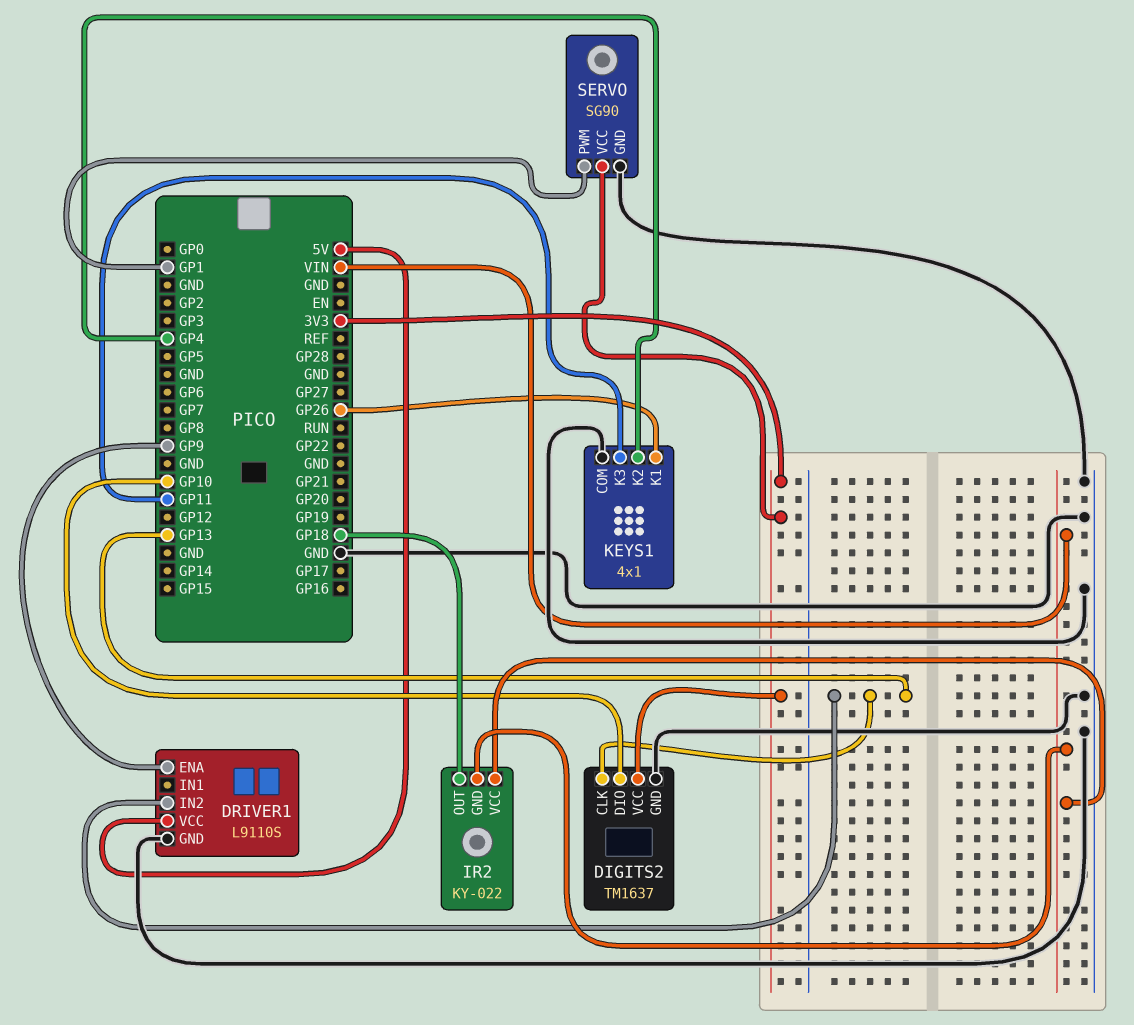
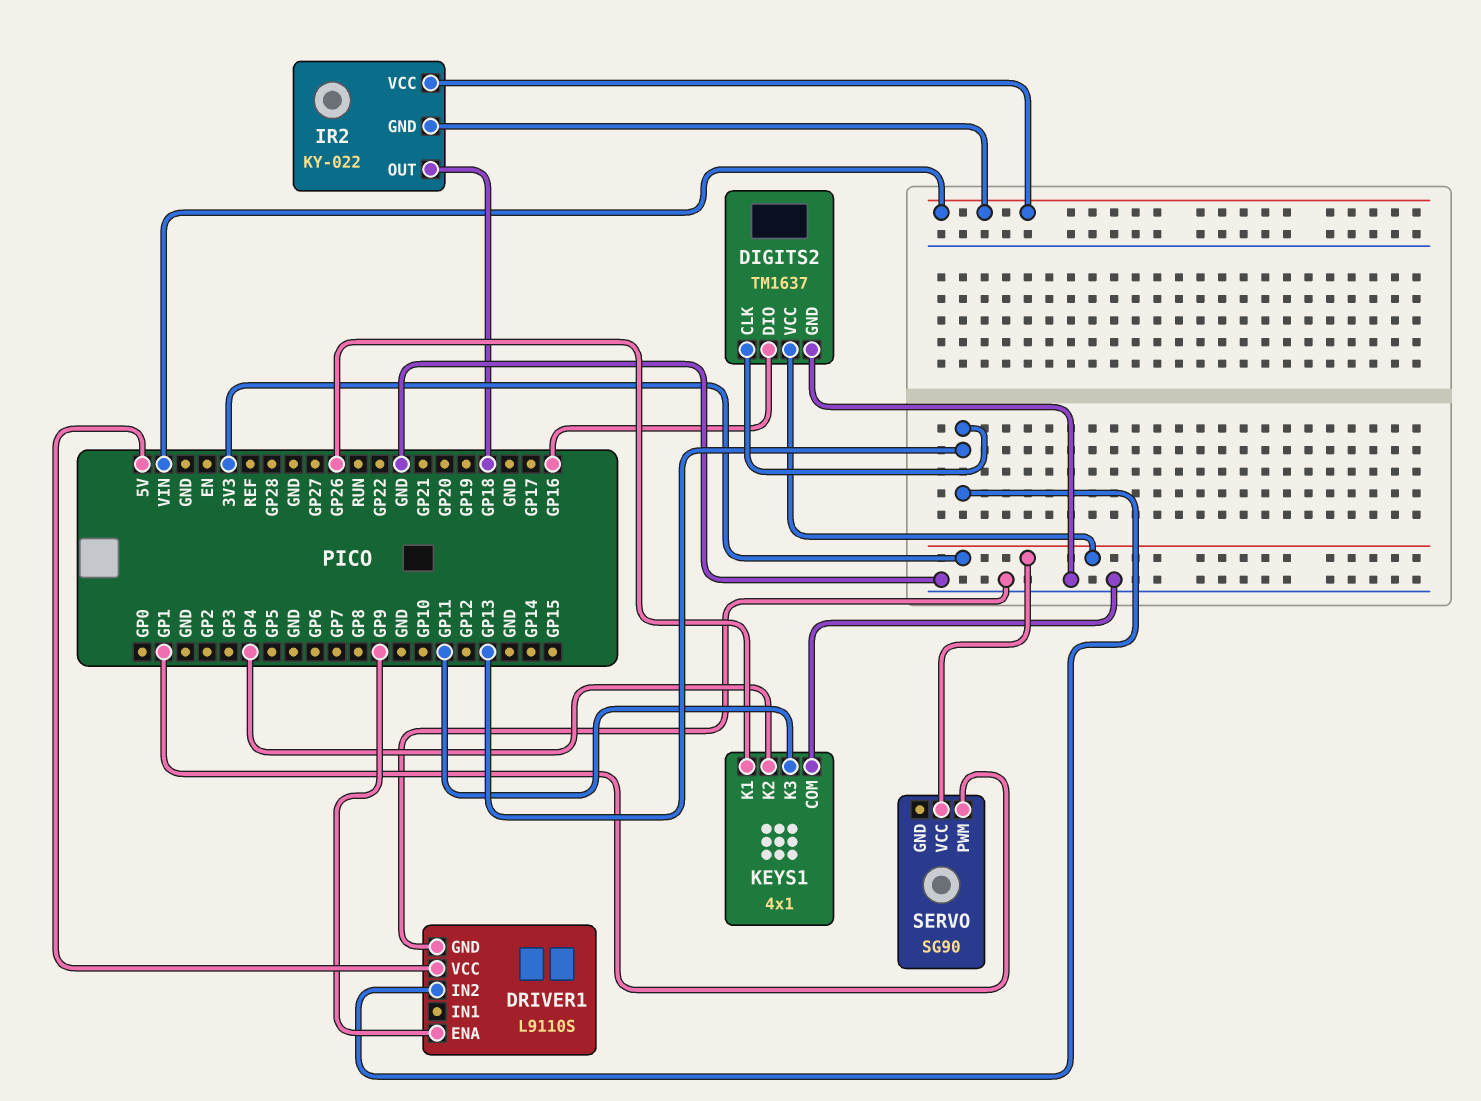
DIGITS2 pin DIO: GP10 -> GP16
SERVO pin GND: GND -> none

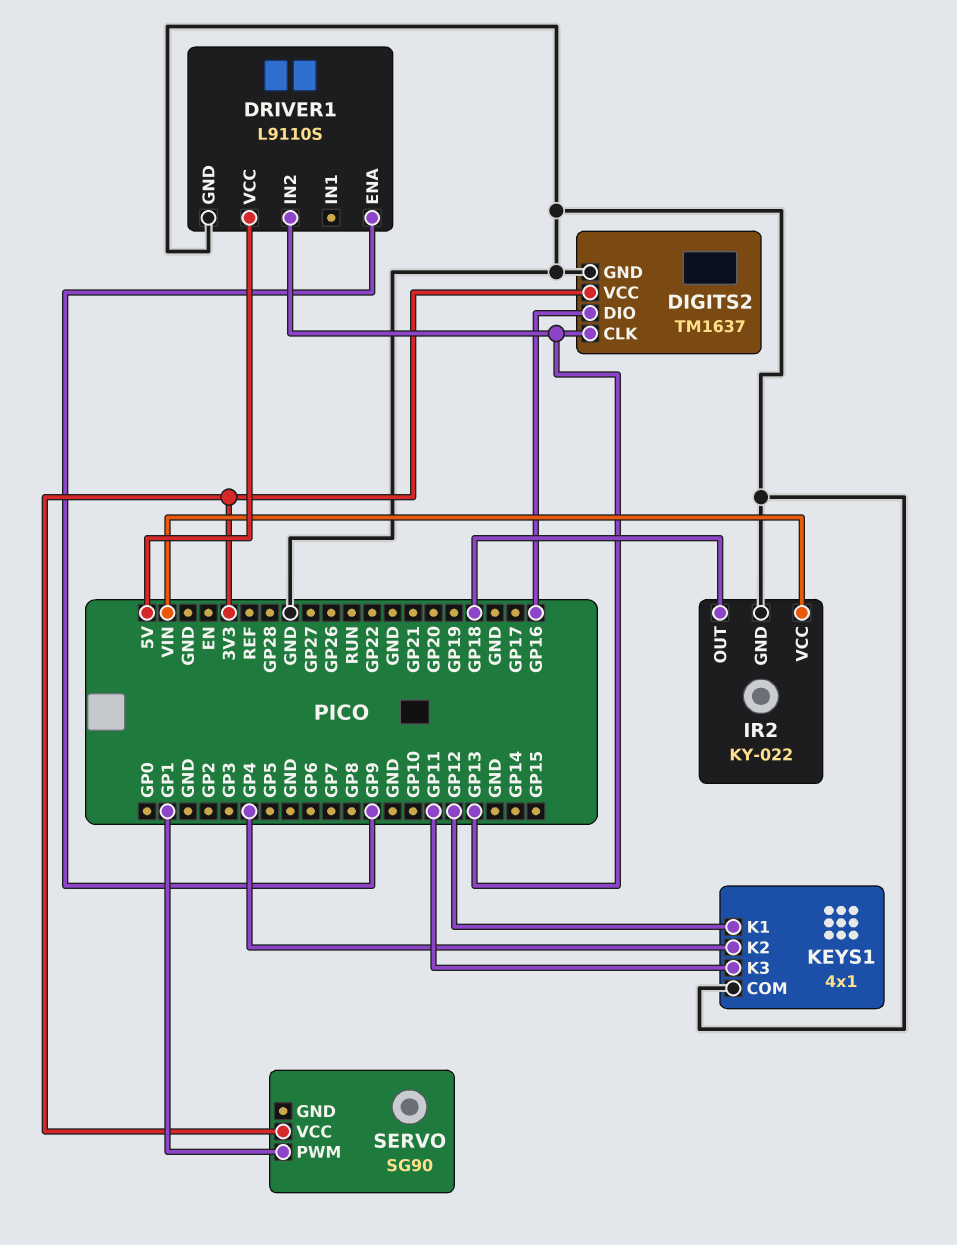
IR2 pin GND: VIN -> GND
KEYS1 pin K1: GP26 -> GP12

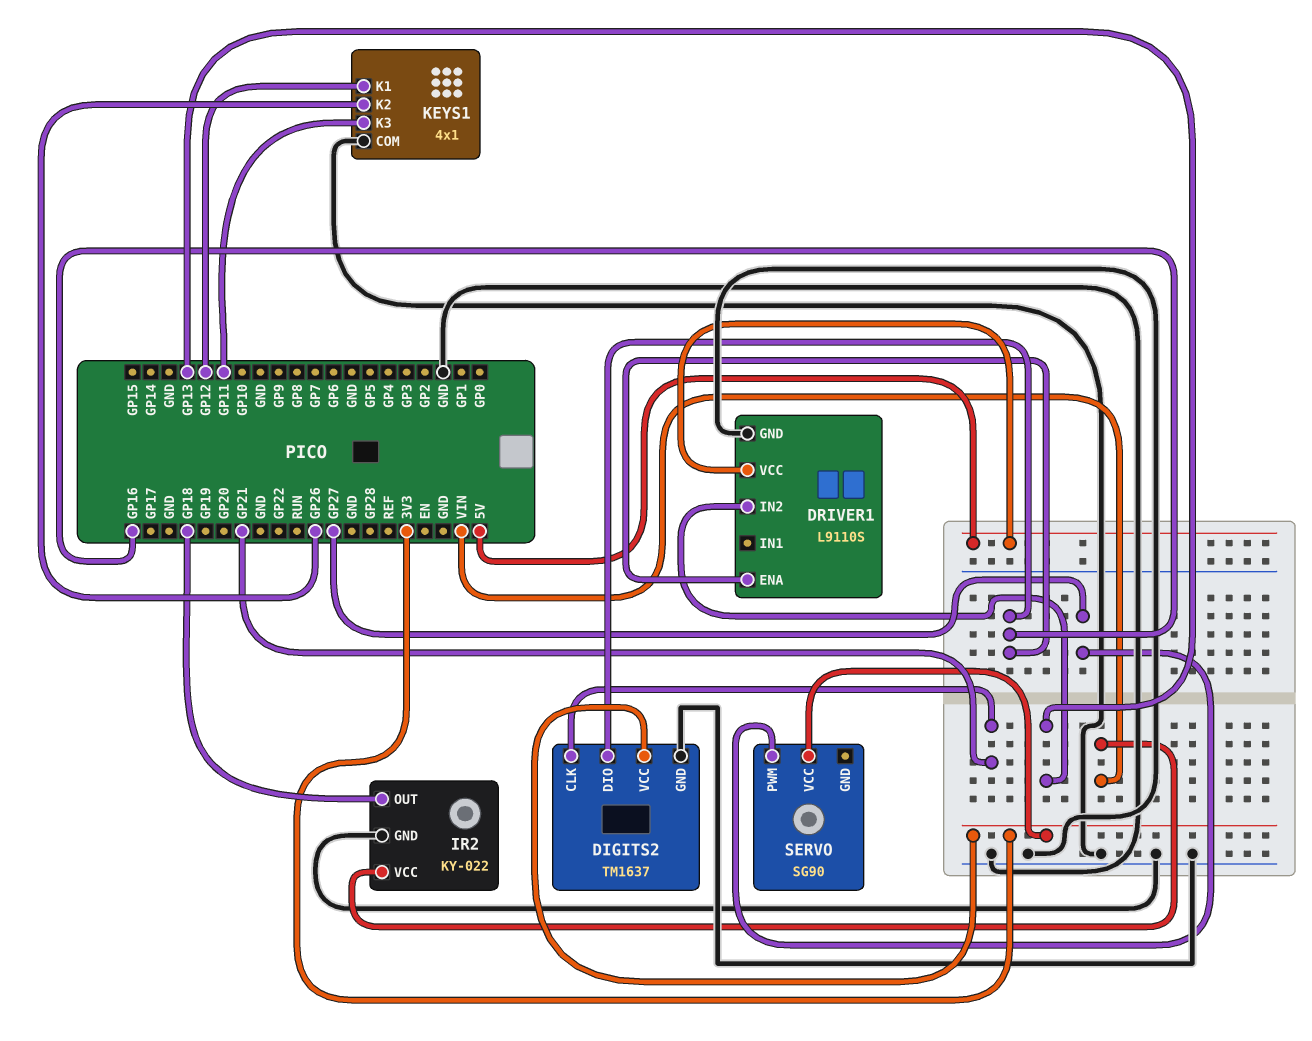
DIGITS2 pin CLK: GP13 -> GP21
DRIVER1 pin ENA: GP9 -> GP16
KEYS1 pin K2: GP4 -> GP26
SERVO pin PWM: GP1 -> GP27

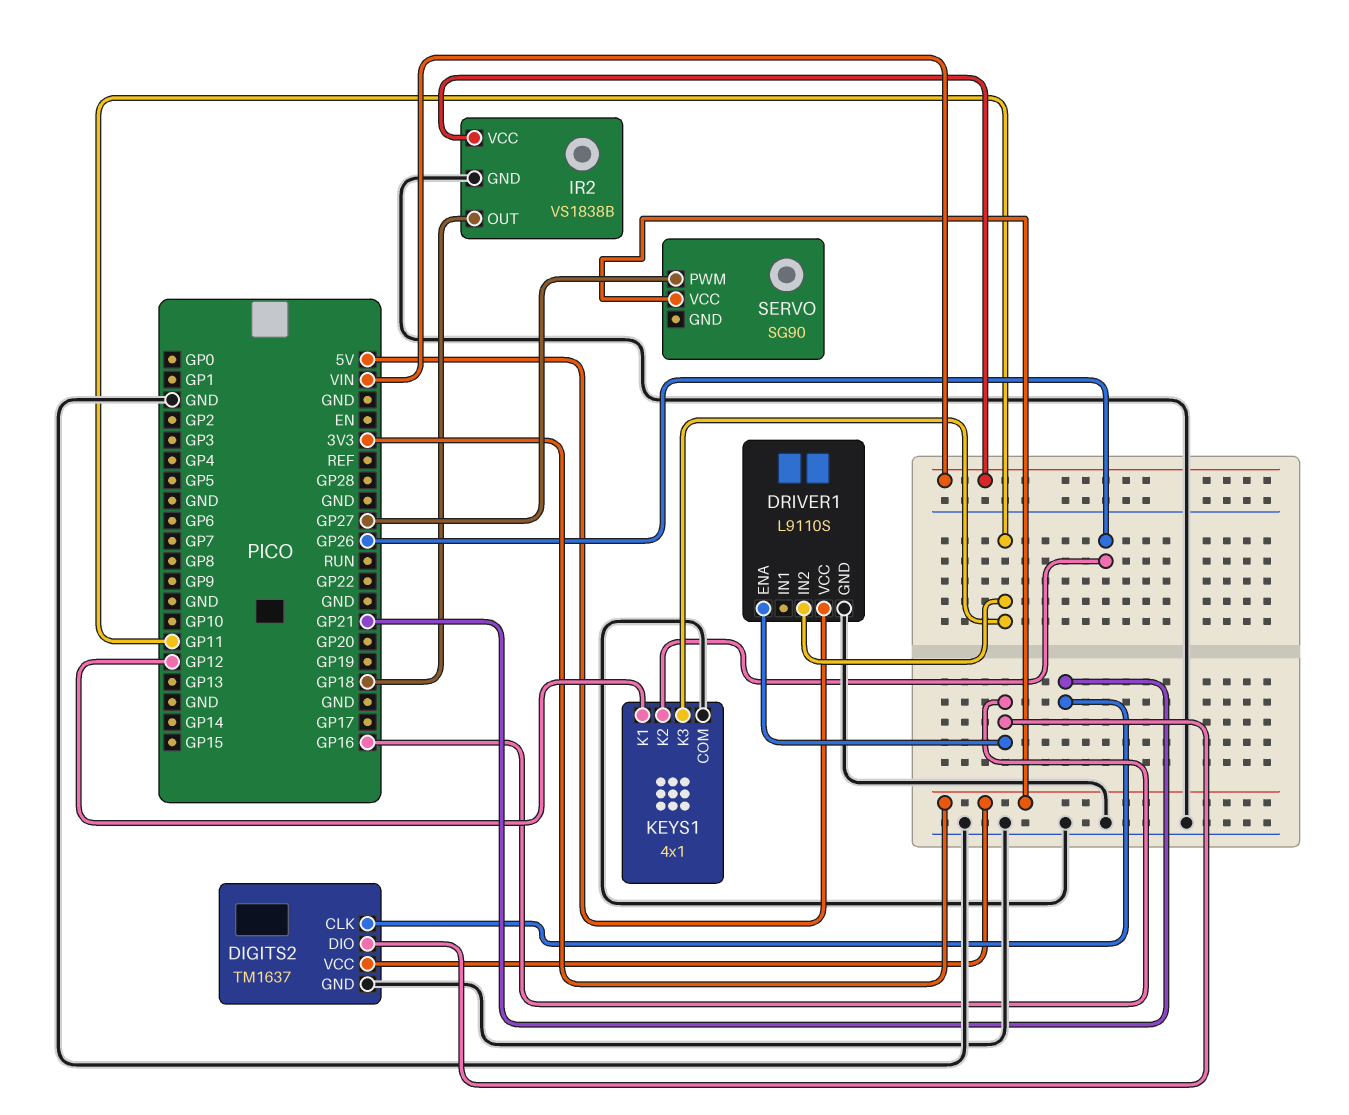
DRIVER1 pin IN2: GP13 -> GP11
IR2: KY-022 -> VS1838B

